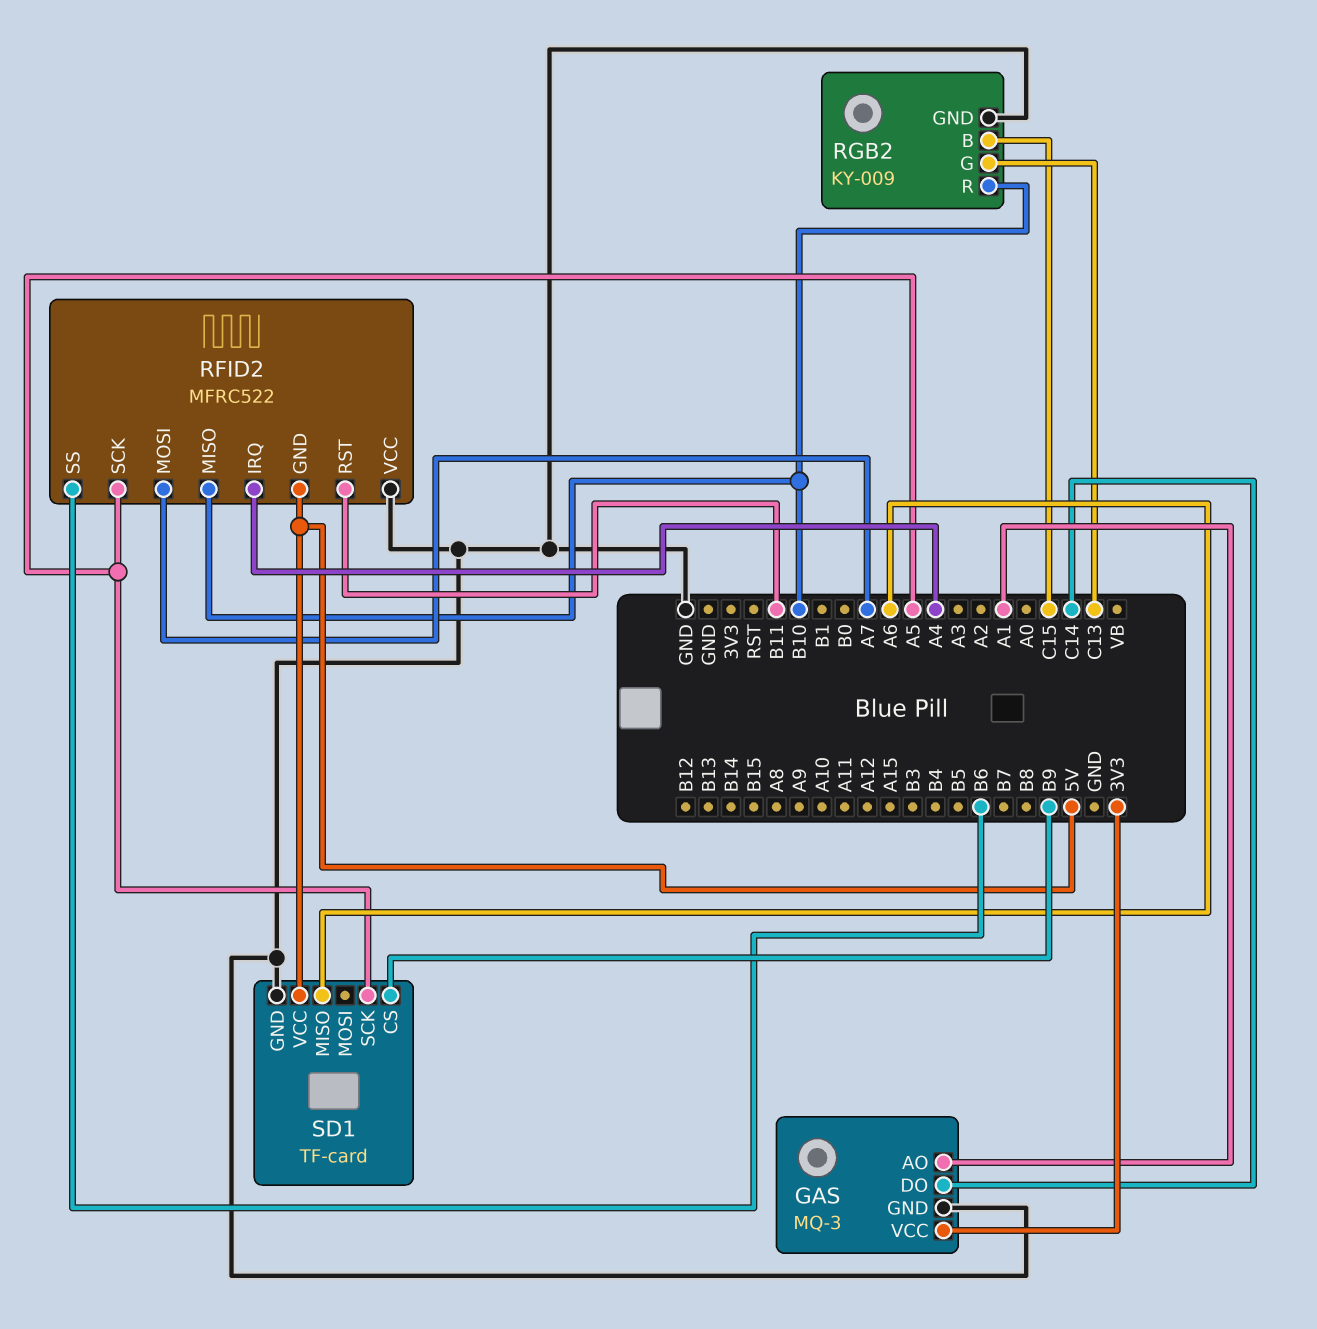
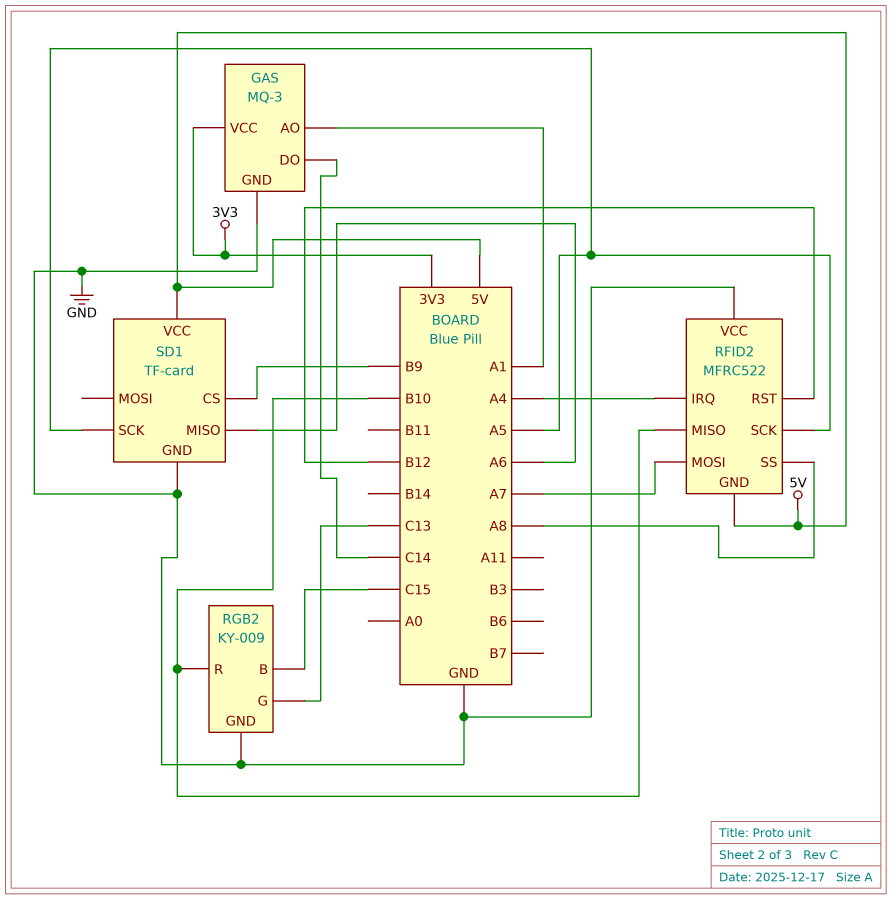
RFID2 pin RST: B11 -> B12
RFID2 pin SS: B6 -> A8

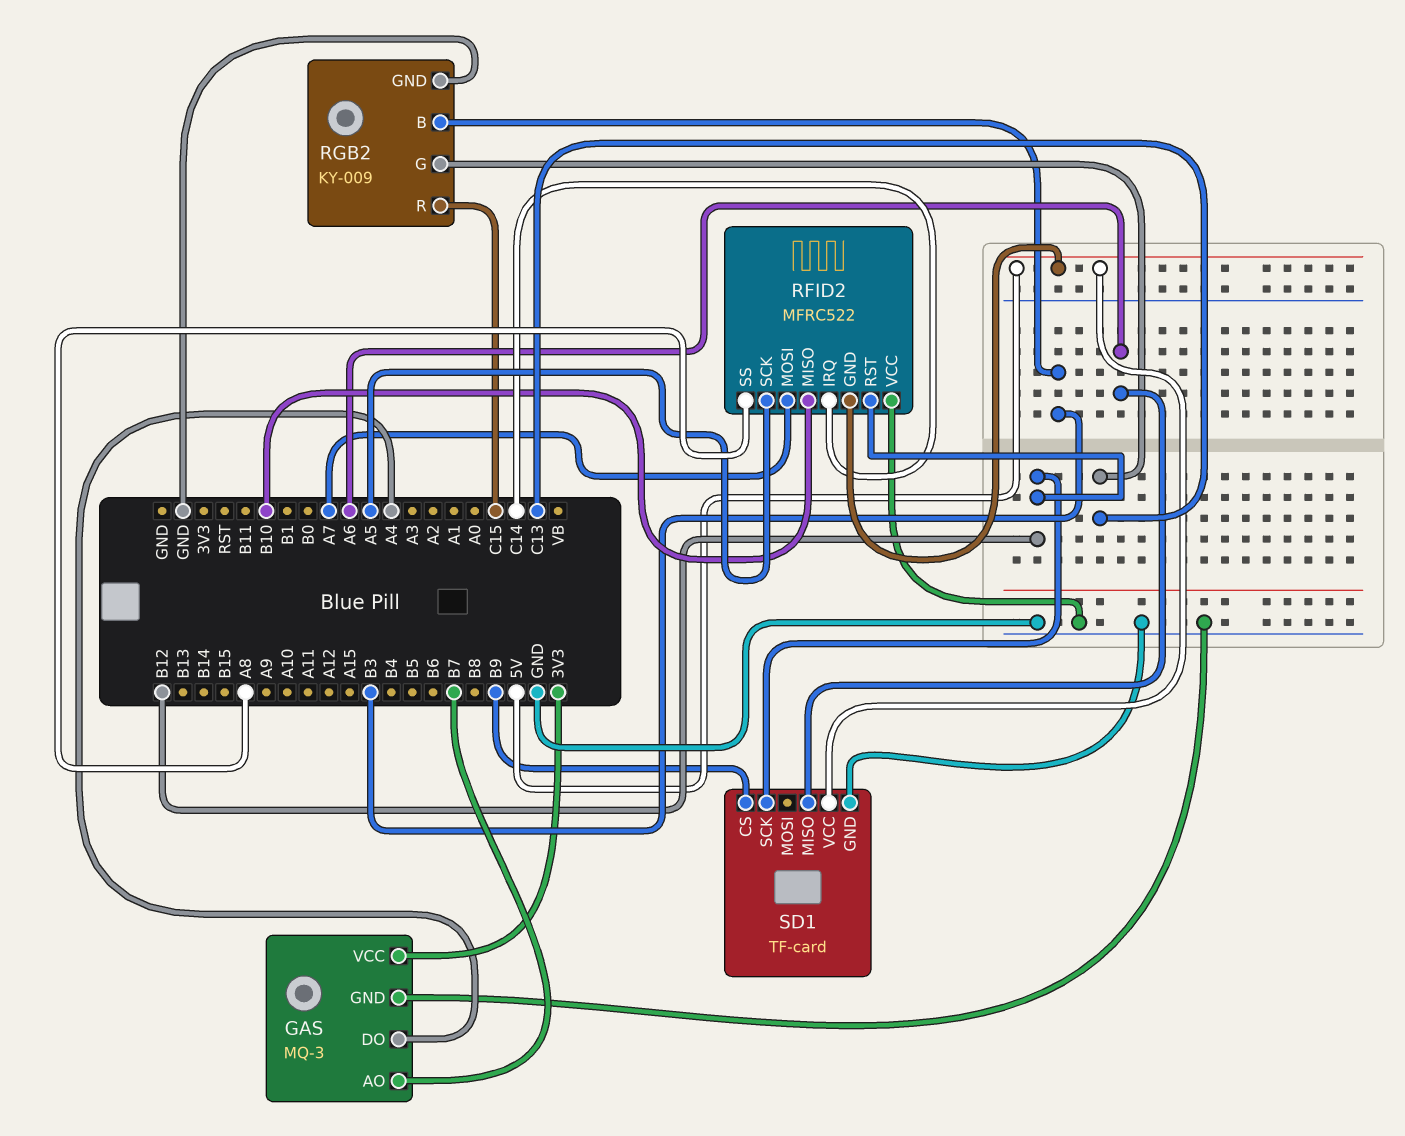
GAS pin AO: A1 -> B7
GAS pin DO: C14 -> A4
RFID2 pin IRQ: A4 -> C14
RGB2 pin B: C15 -> B3
RGB2 pin R: B10 -> C15
SD1 pin SCK: A5 -> B12

